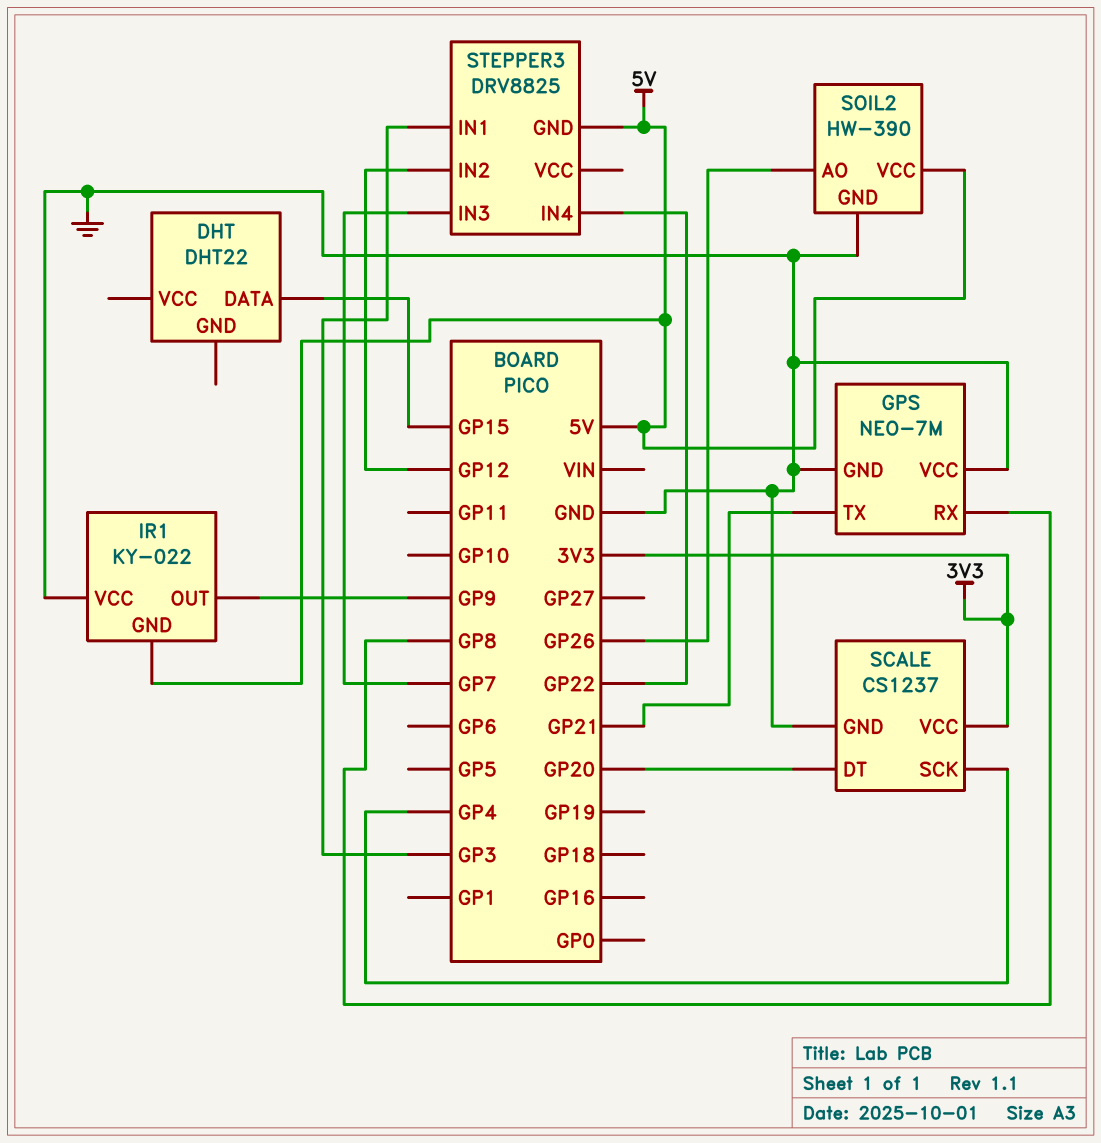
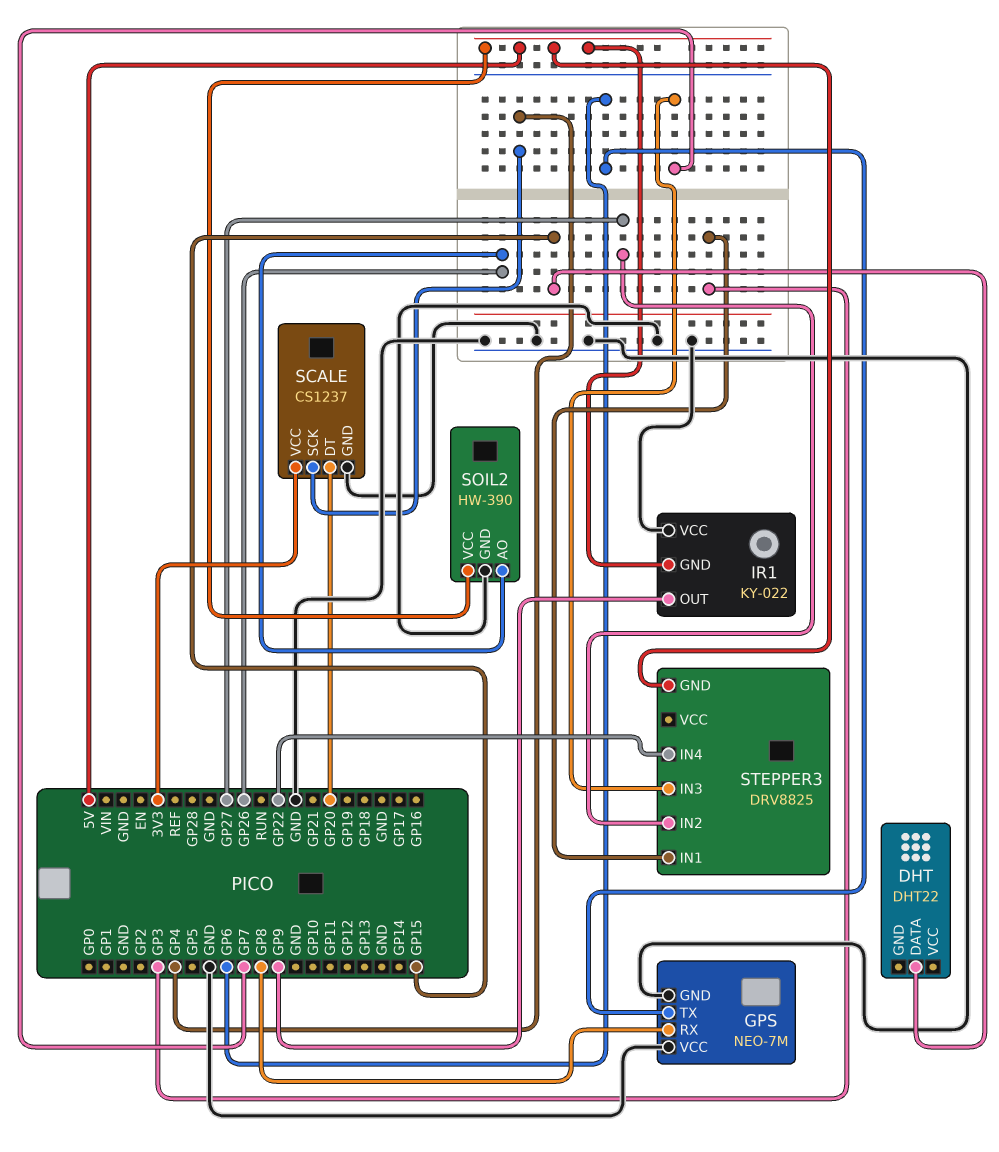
GPS pin TX: GP21 -> GP6
STEPPER3 pin IN2: GP12 -> GP27

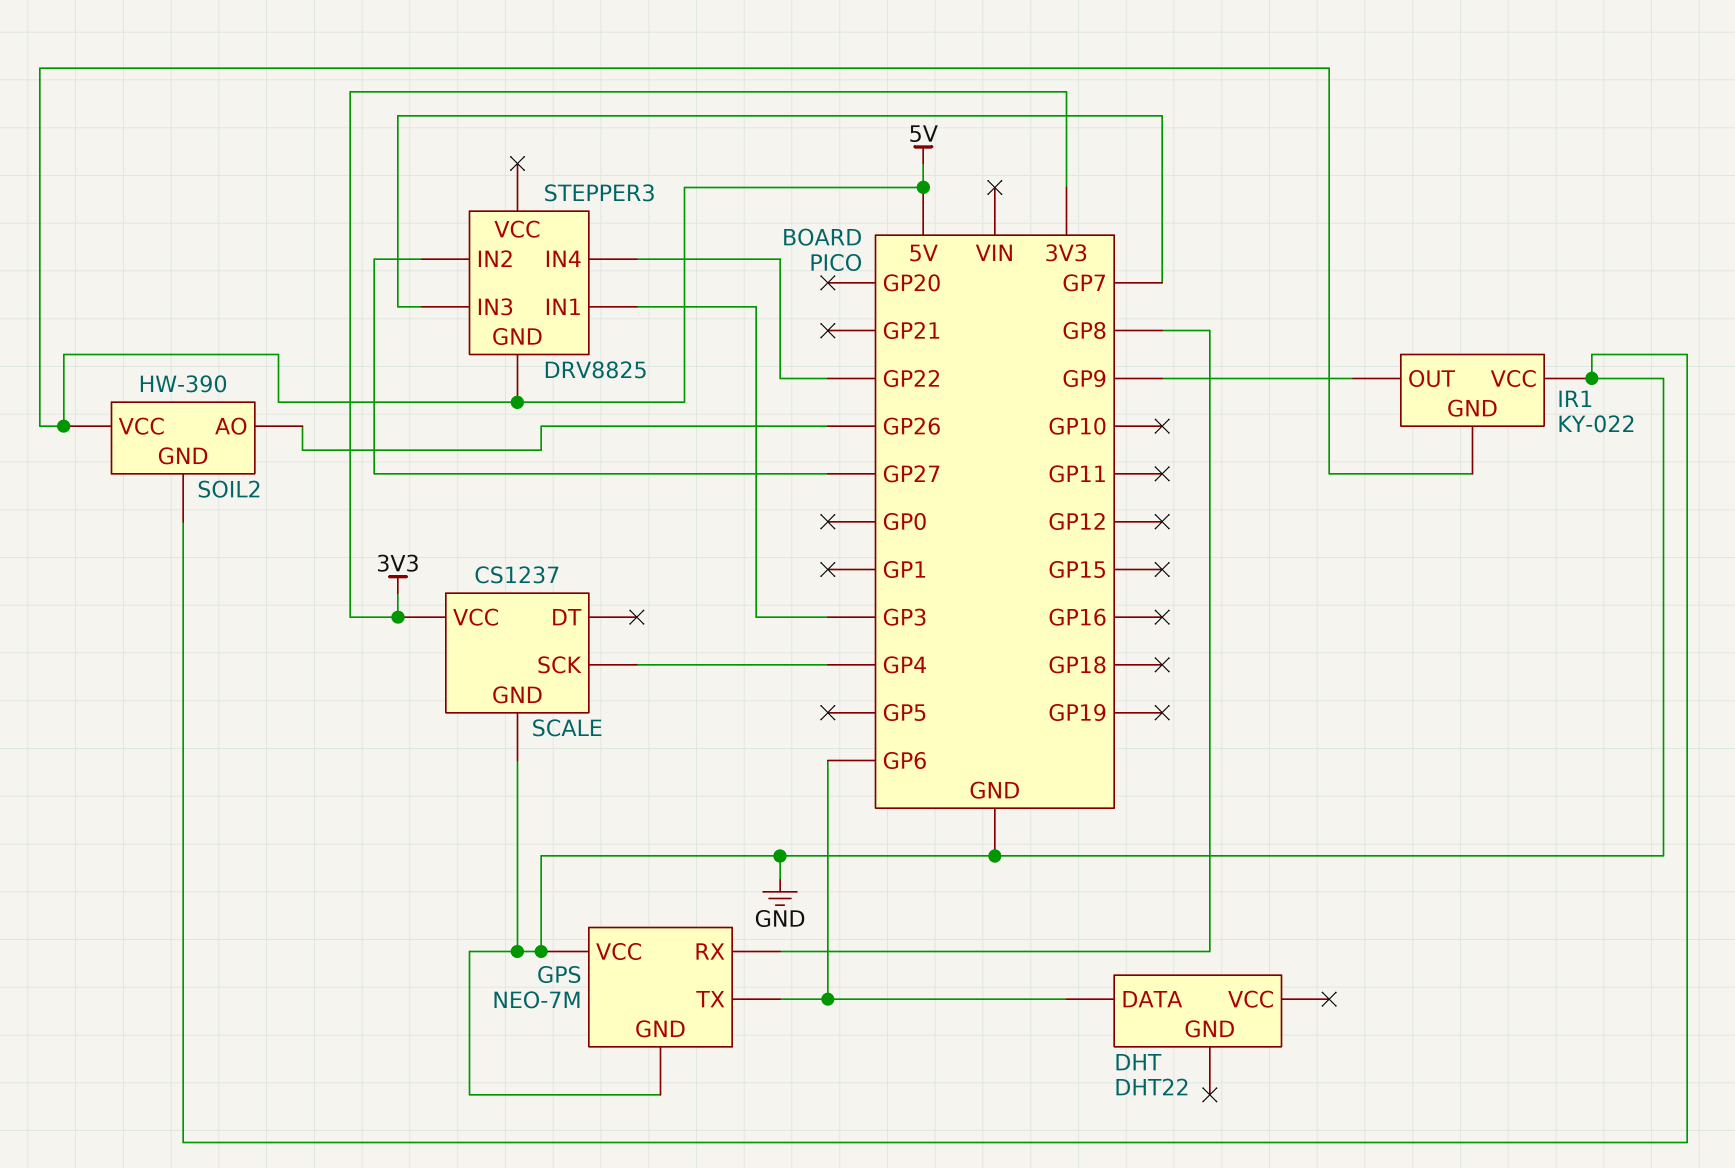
DHT pin DATA: GP15 -> GP6
SCALE pin DT: GP20 -> none

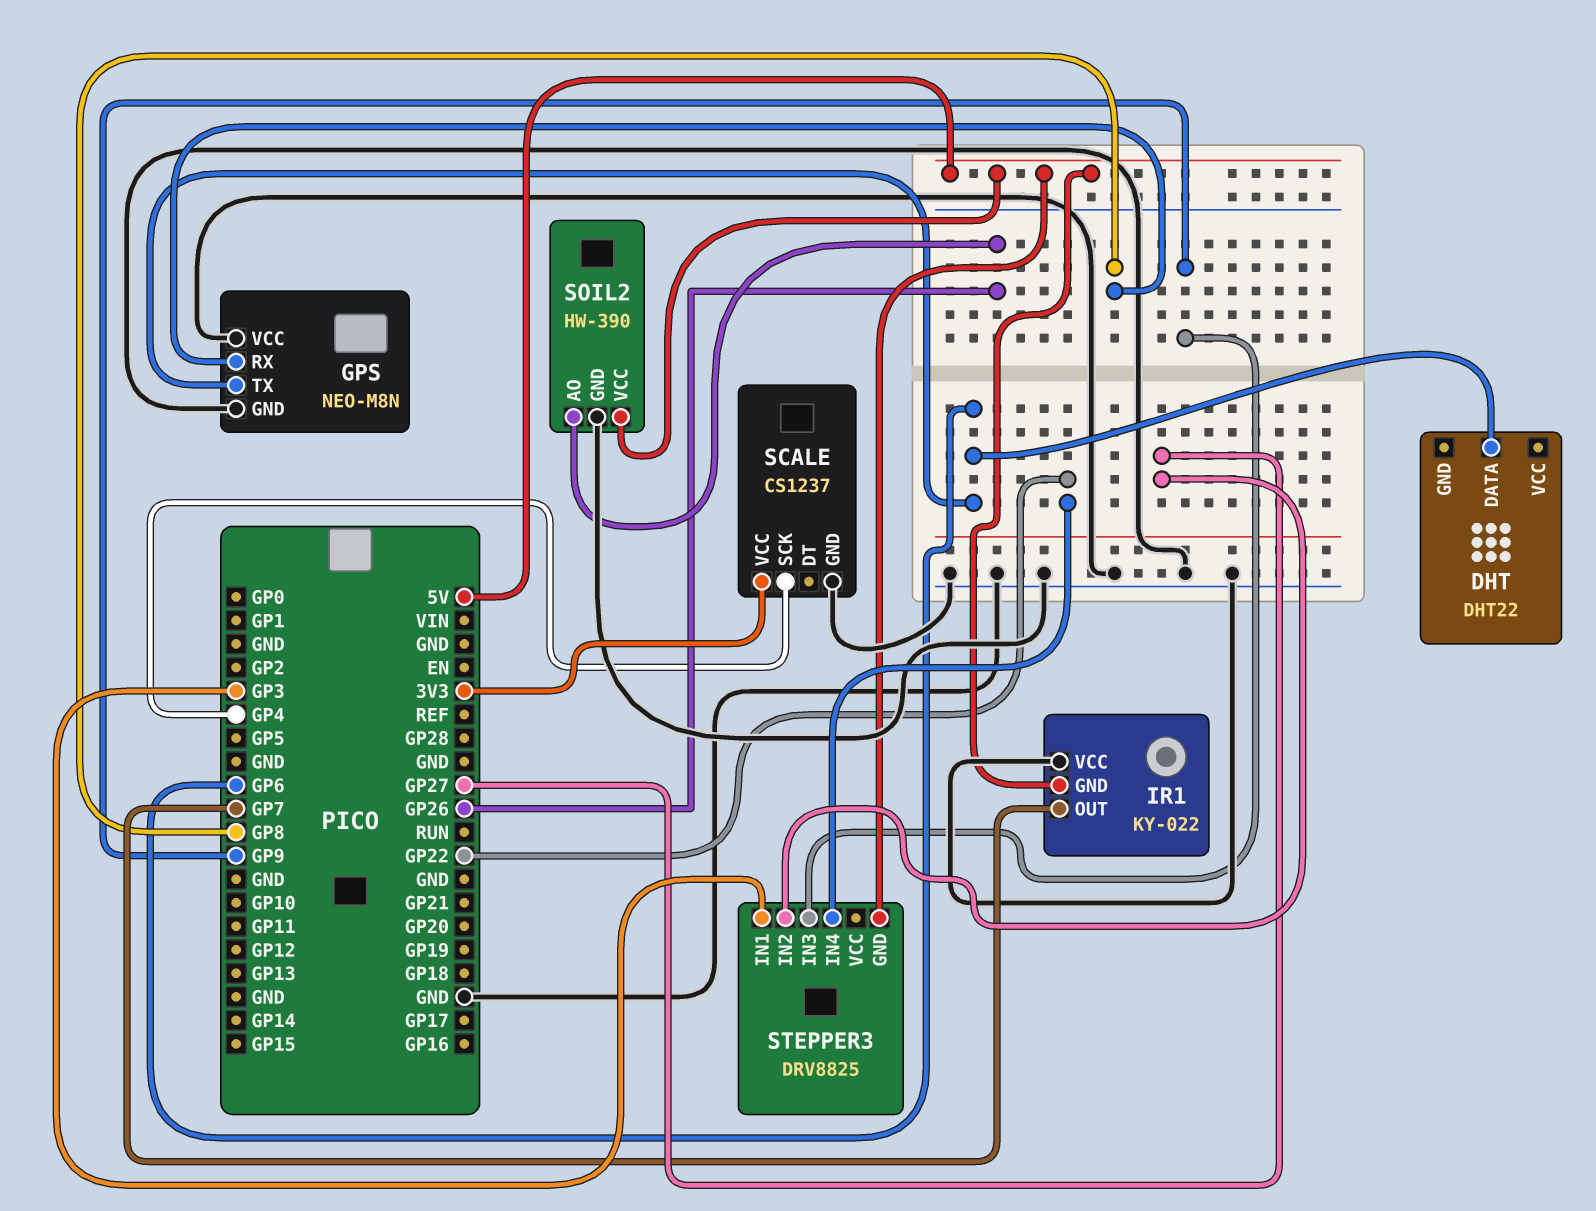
GPS: NEO-7M -> NEO-M8N
IR1 pin OUT: GP9 -> GP7
STEPPER3 pin IN3: GP7 -> GP9

